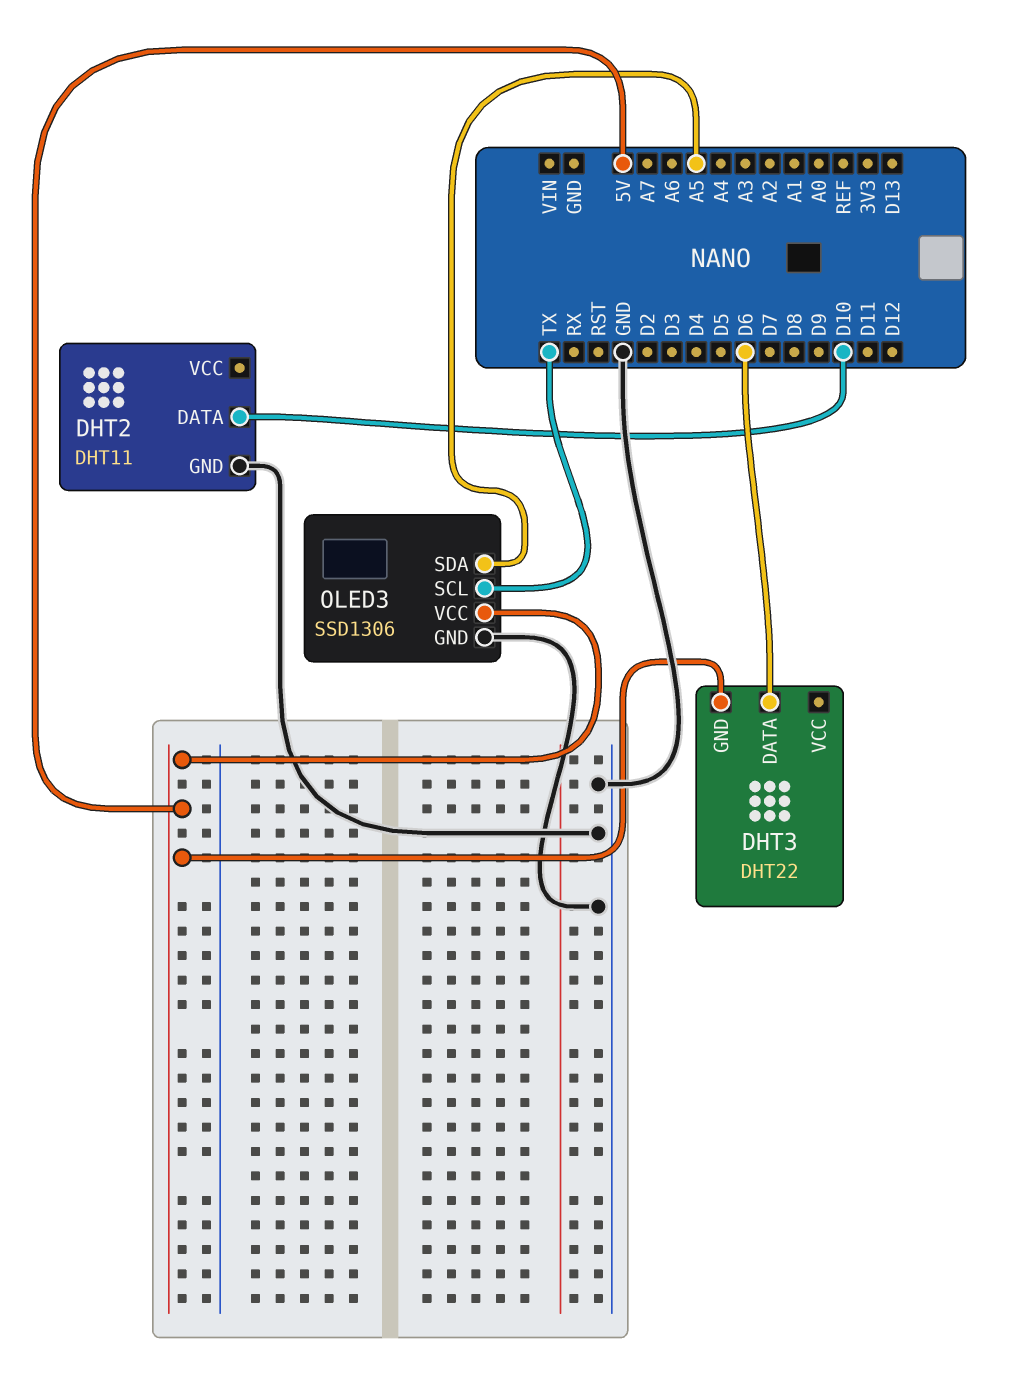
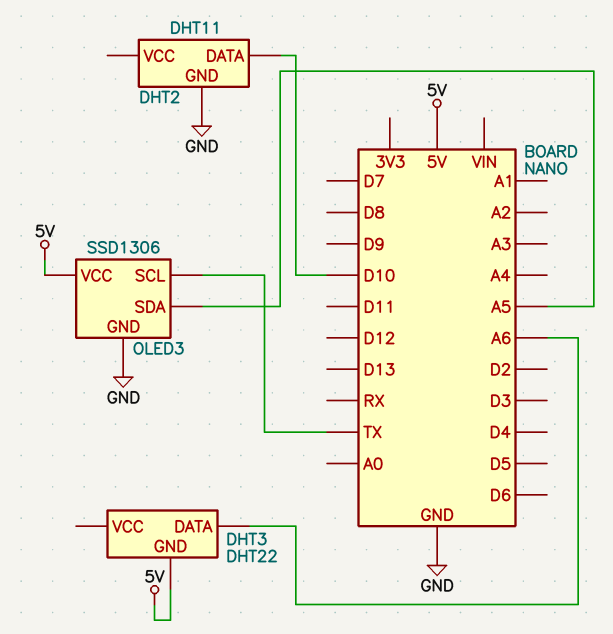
DHT3 pin DATA: D6 -> A6

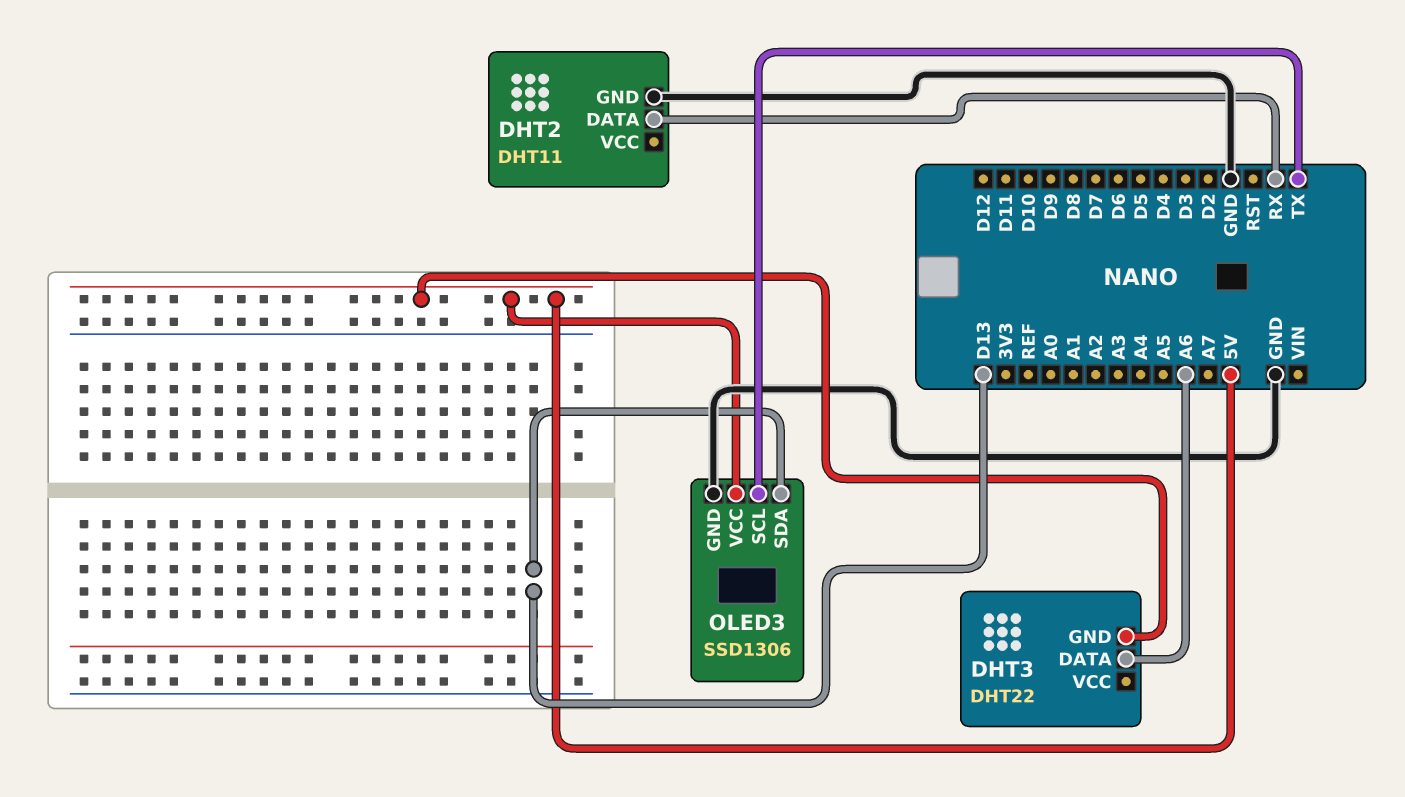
DHT2 pin DATA: D10 -> RX
OLED3 pin SDA: A5 -> D13

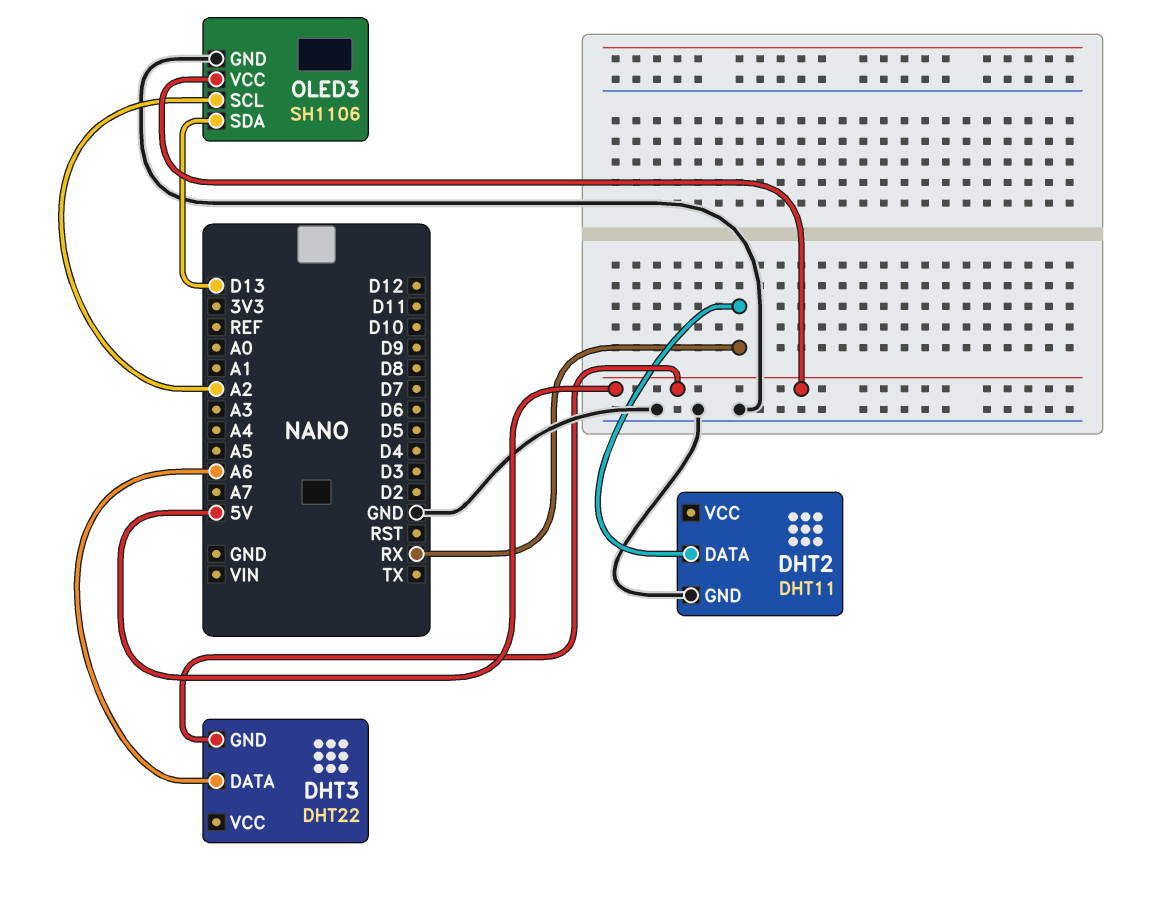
OLED3: SSD1306 -> SH1106
OLED3 pin SCL: TX -> A2

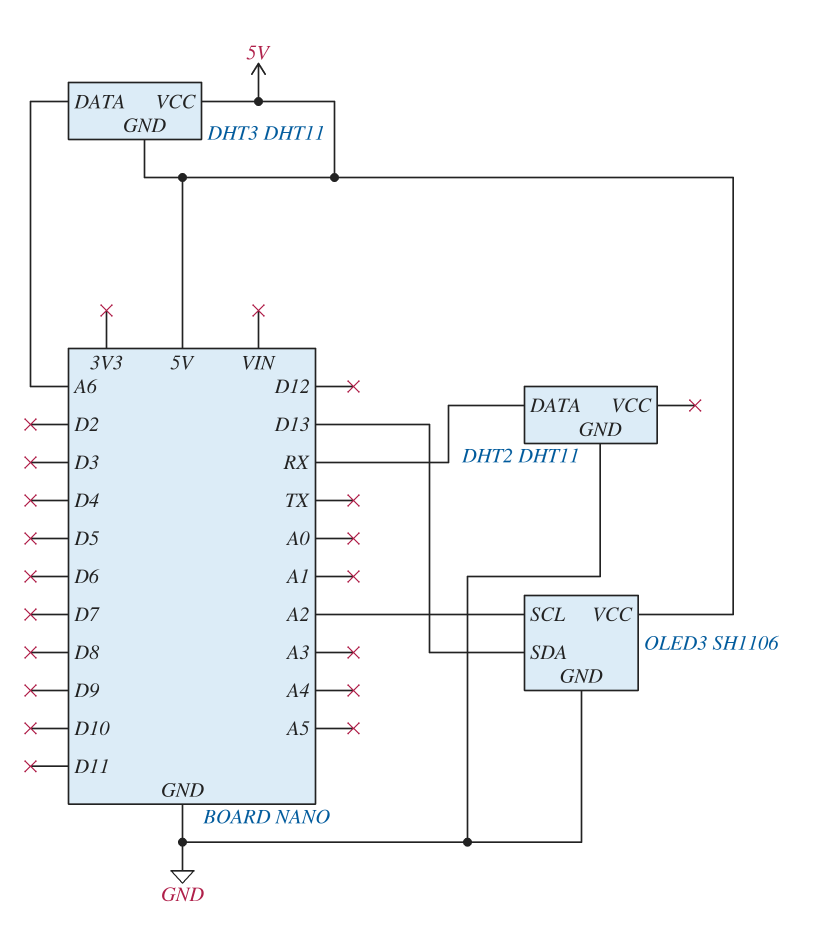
DHT3: DHT22 -> DHT11
DHT3 pin VCC: none -> 5V

